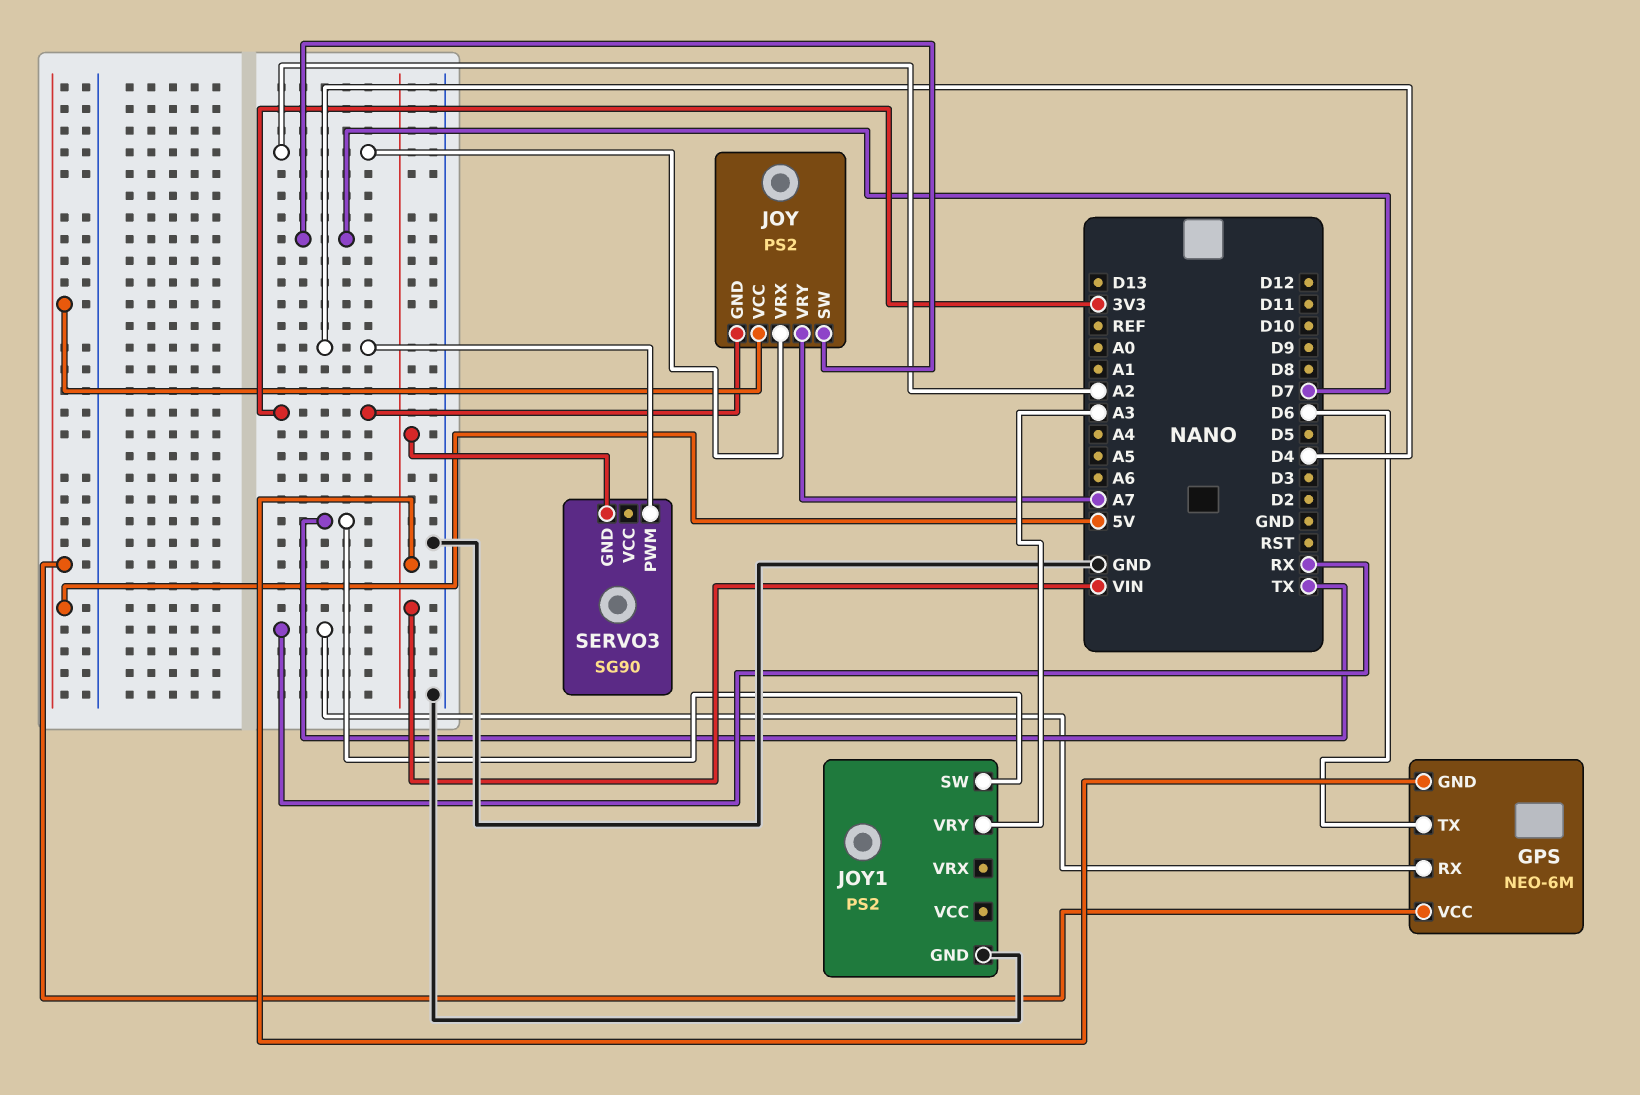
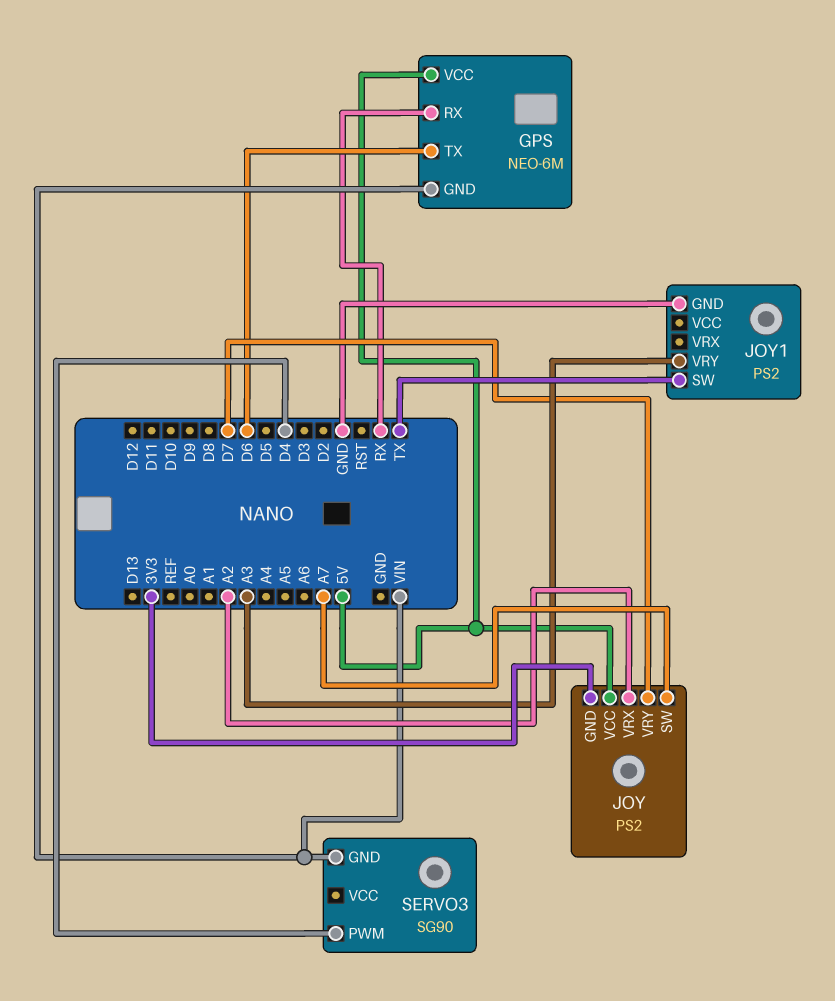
JOY pin SW: D7 -> A7
JOY pin VRY: A7 -> D7

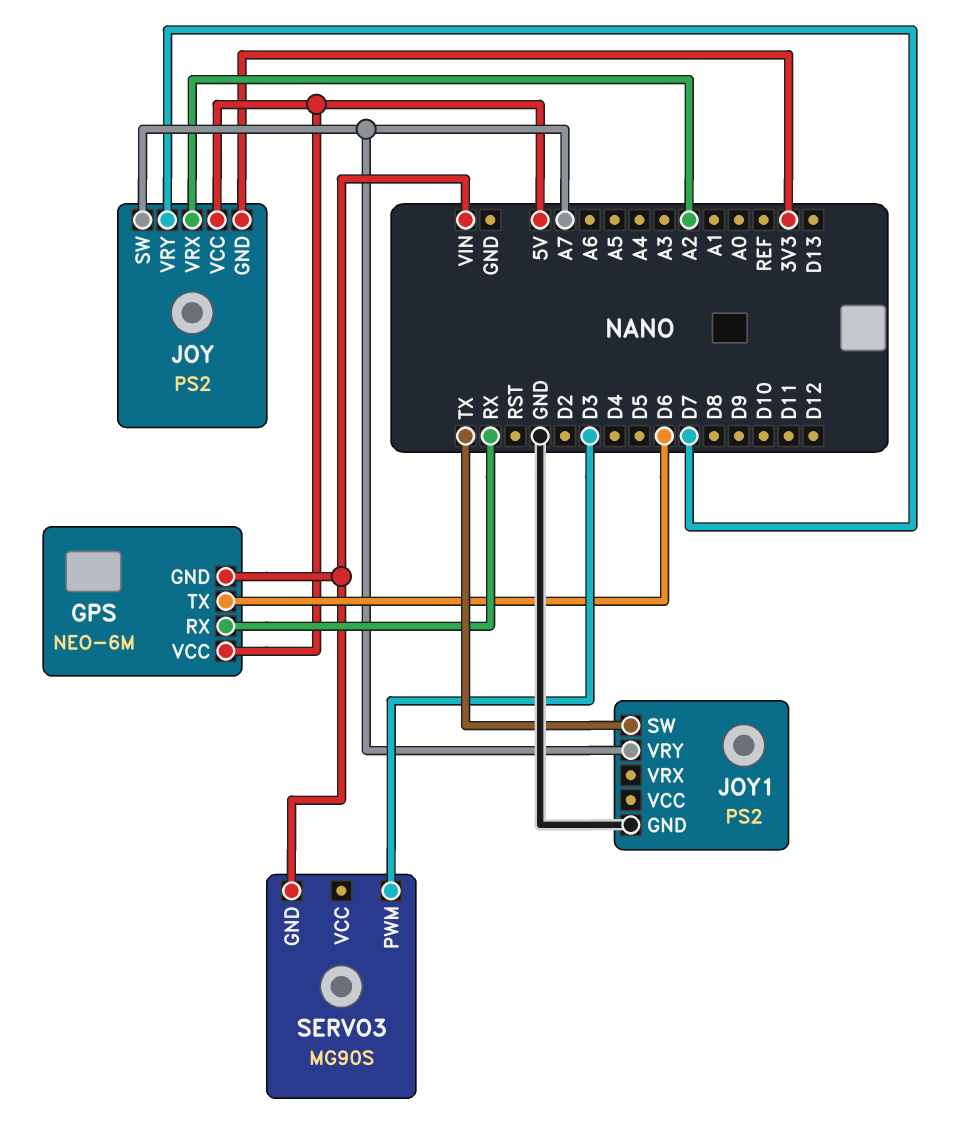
JOY1 pin VRY: A3 -> A7
SERVO3: SG90 -> MG90S
SERVO3 pin PWM: D4 -> D3

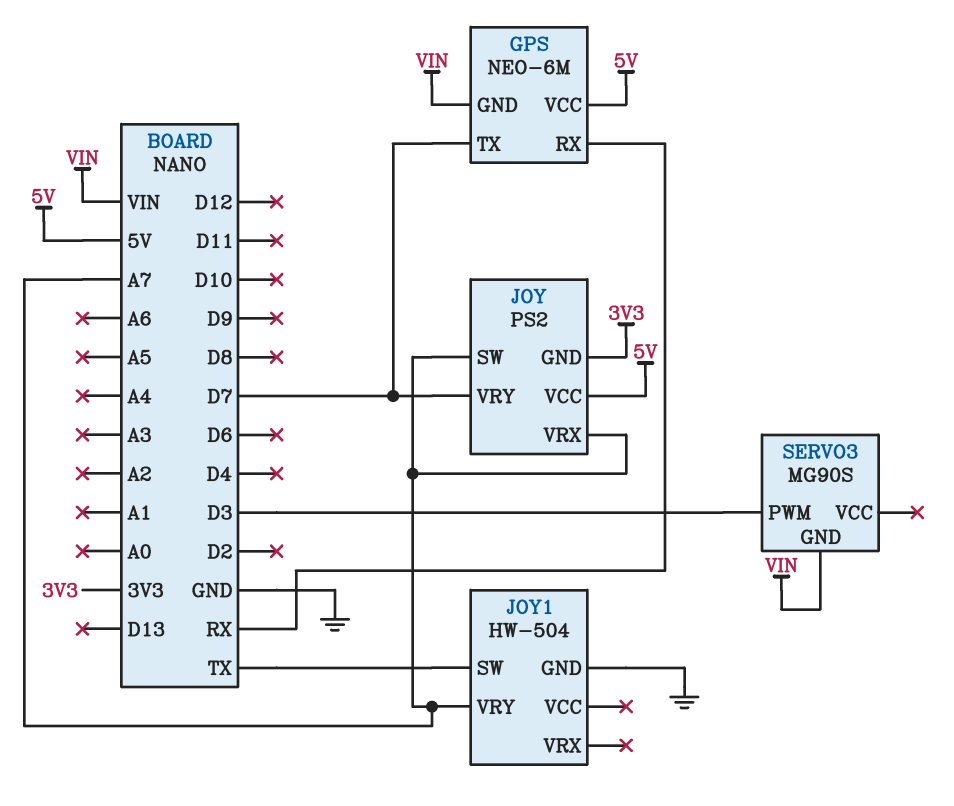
GPS pin TX: D6 -> D7
JOY pin VRX: A2 -> A7
JOY1: PS2 -> HW-504

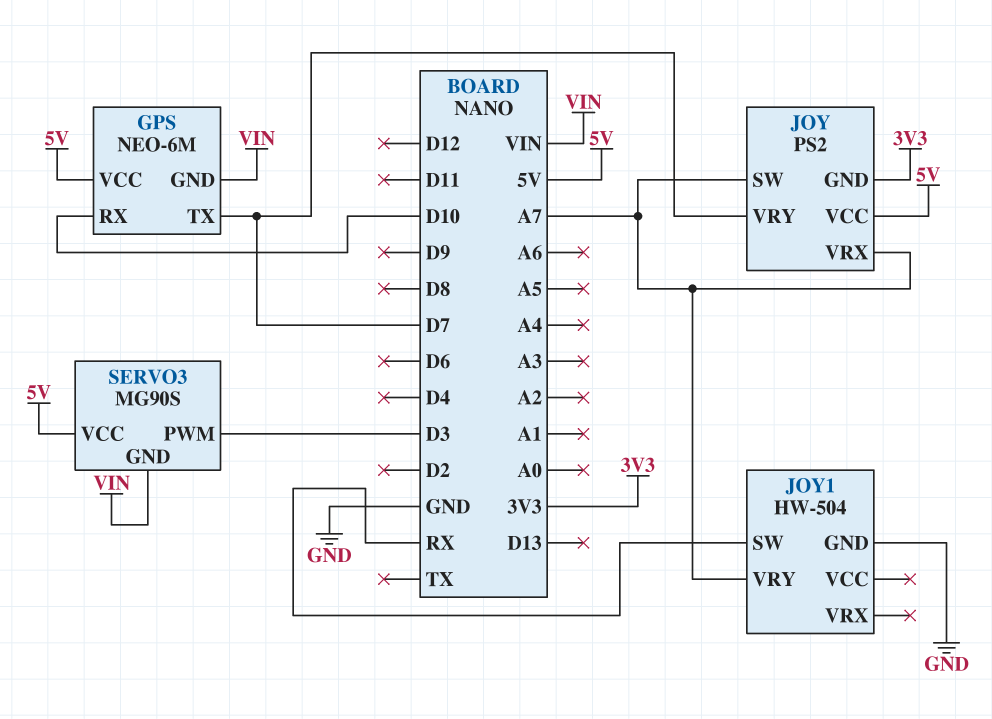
GPS pin RX: RX -> D10
JOY1 pin SW: TX -> RX
SERVO3 pin VCC: none -> 5V

